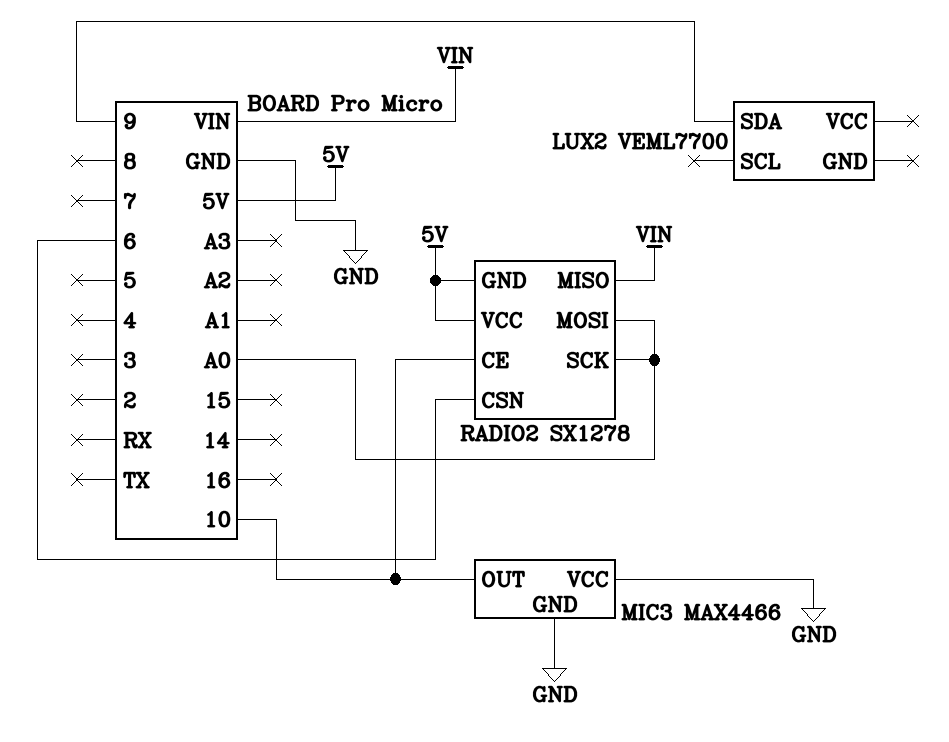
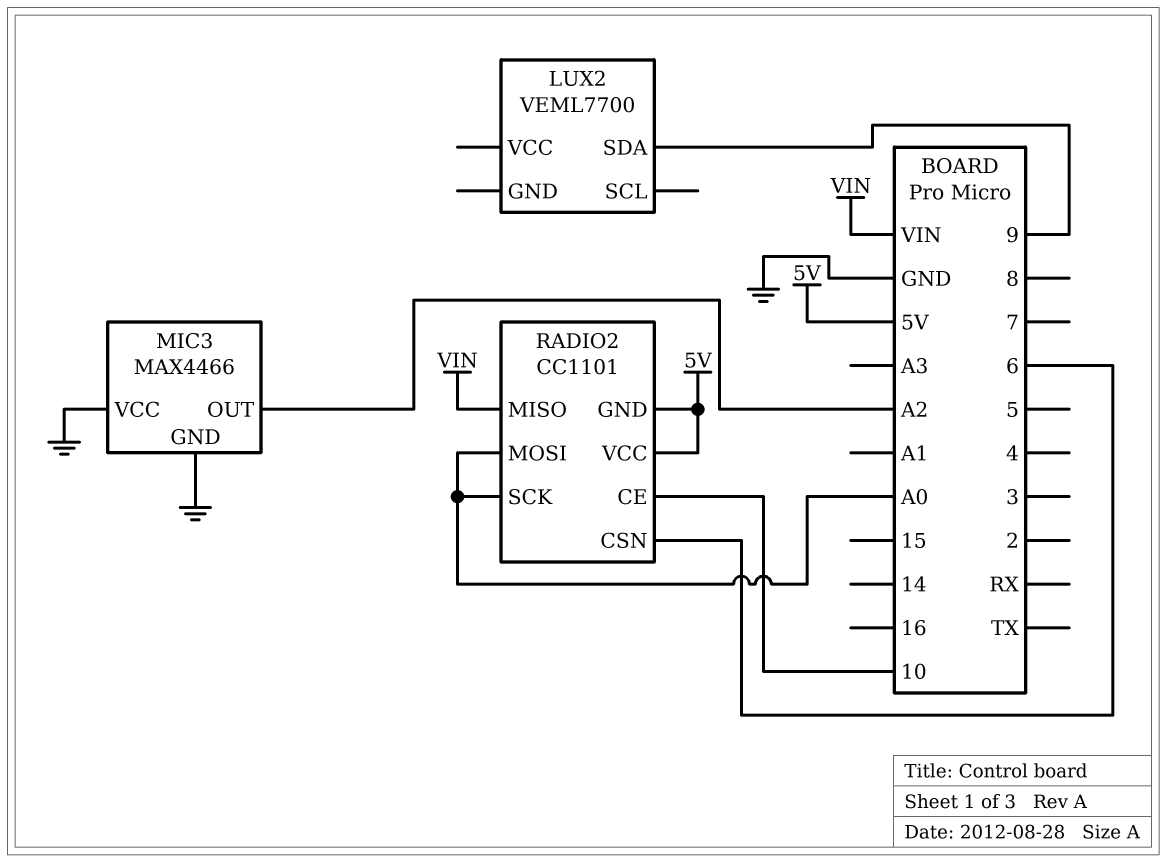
MIC3 pin OUT: 10 -> A2
RADIO2: SX1278 -> CC1101

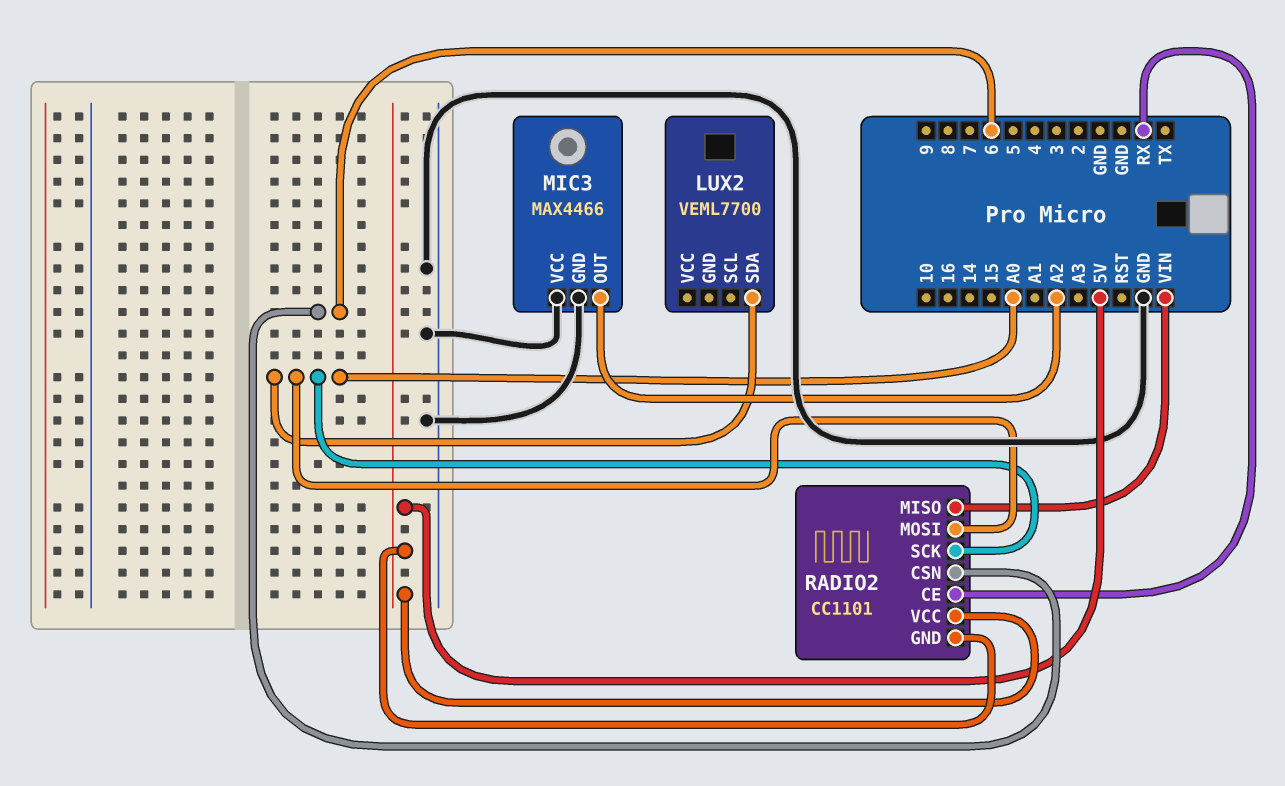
LUX2 pin SDA: 9 -> A0
RADIO2 pin CE: 10 -> RX

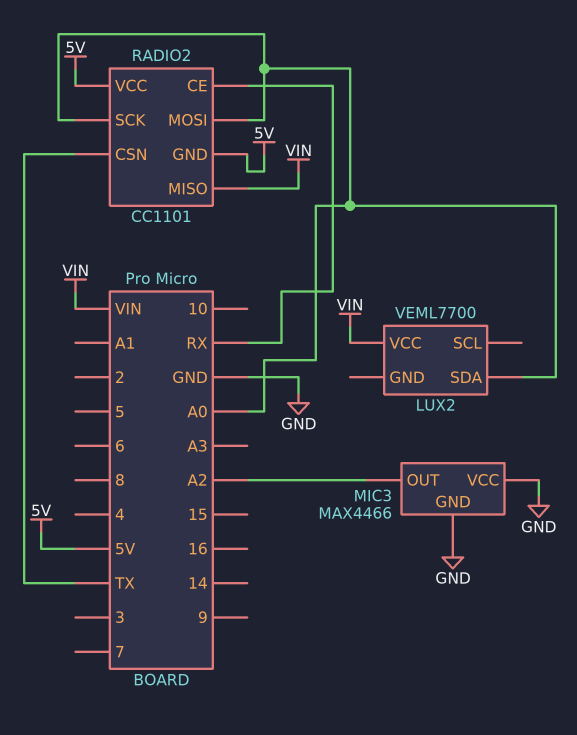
LUX2 pin VCC: none -> VIN
RADIO2 pin CSN: 6 -> TX

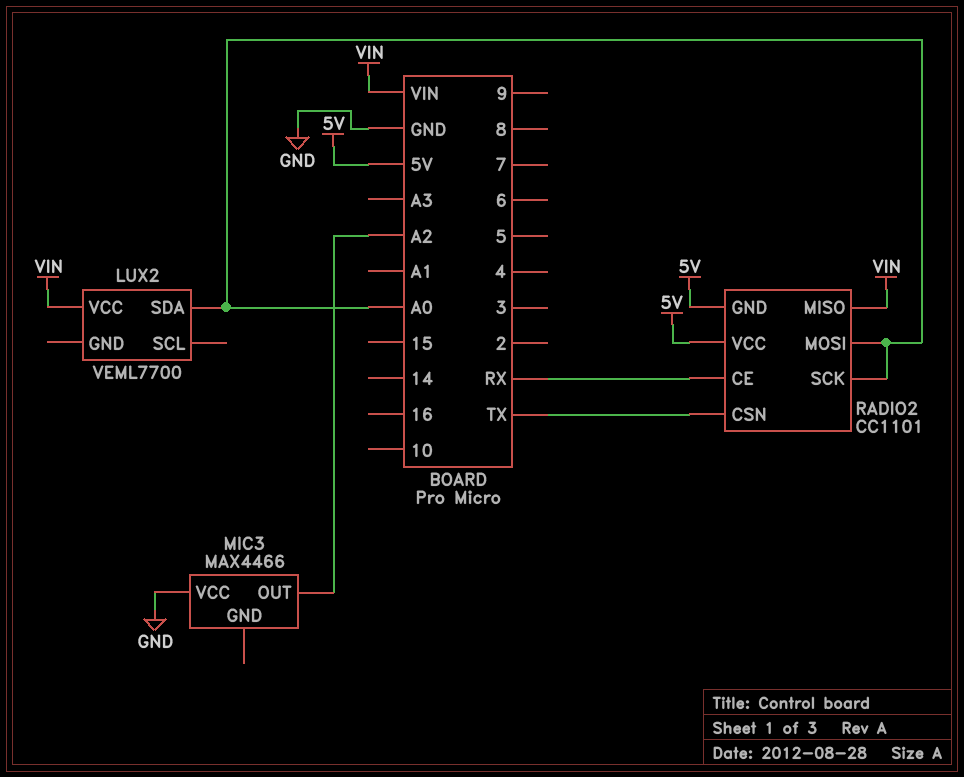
MIC3 pin GND: GND -> none

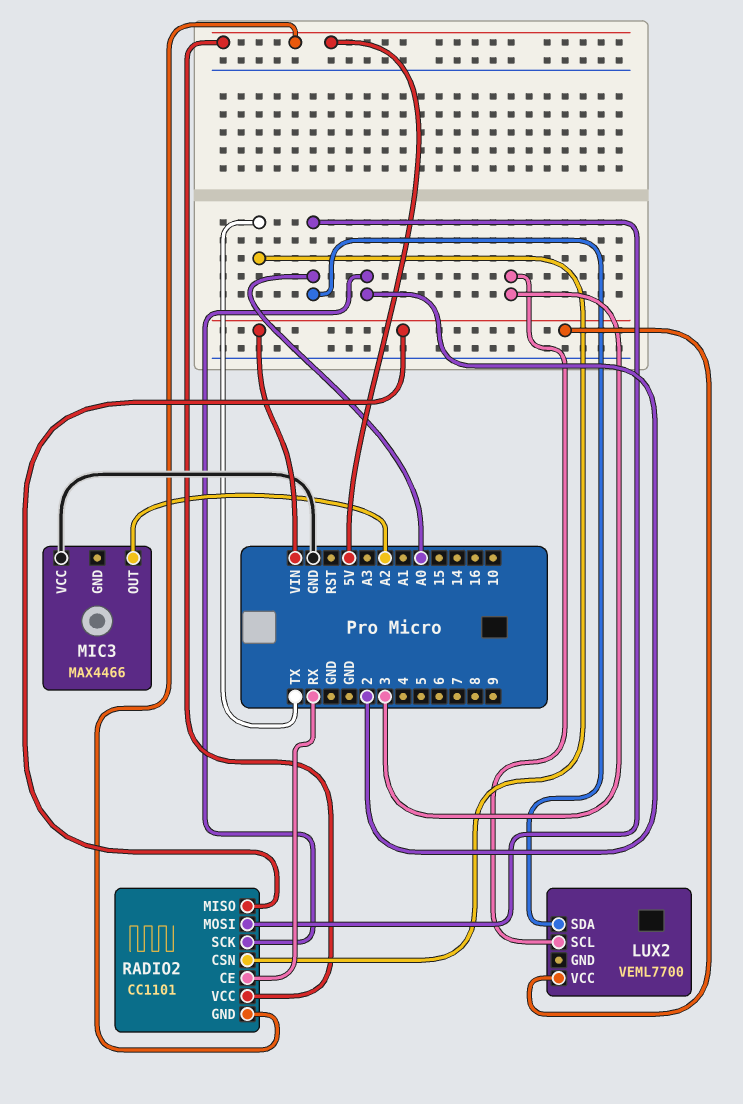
LUX2 pin SCL: none -> 3
RADIO2 pin SCK: A0 -> 2

